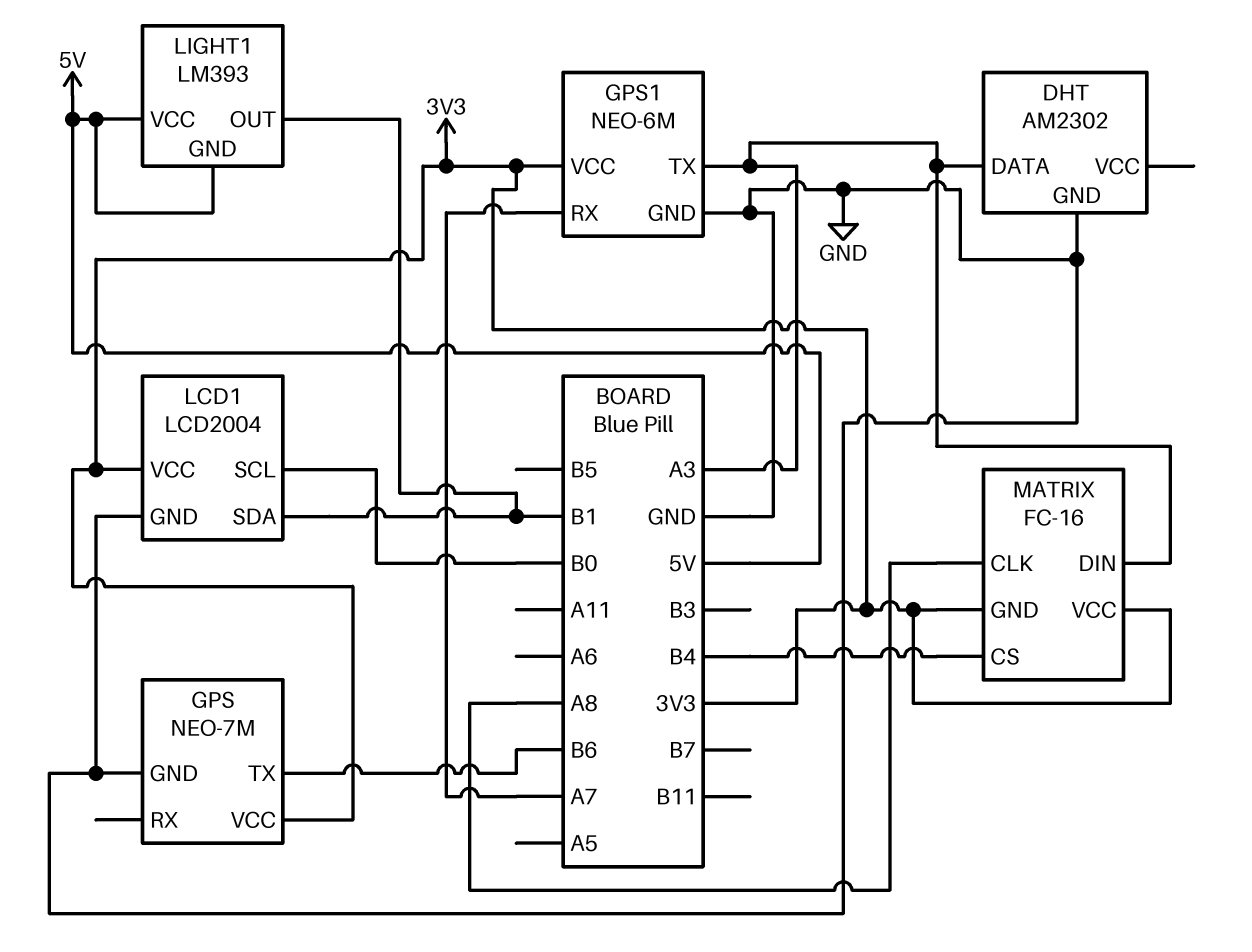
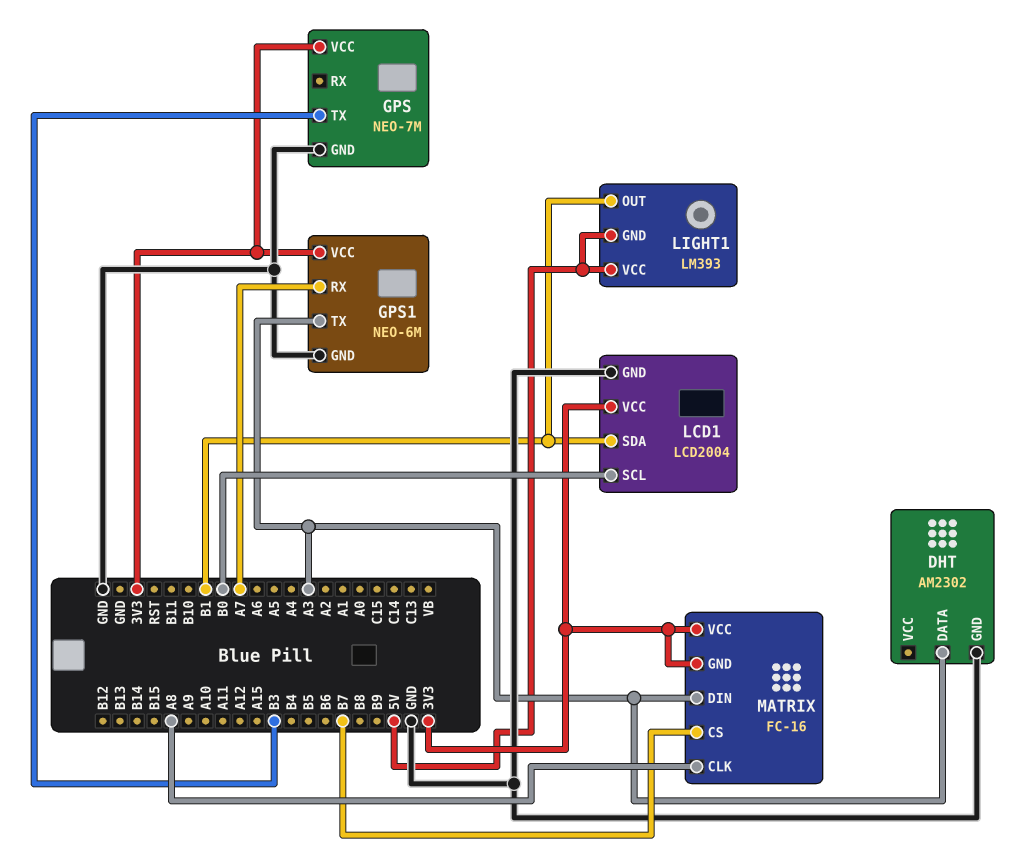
GPS pin TX: B6 -> B3
MATRIX pin CS: B4 -> B7

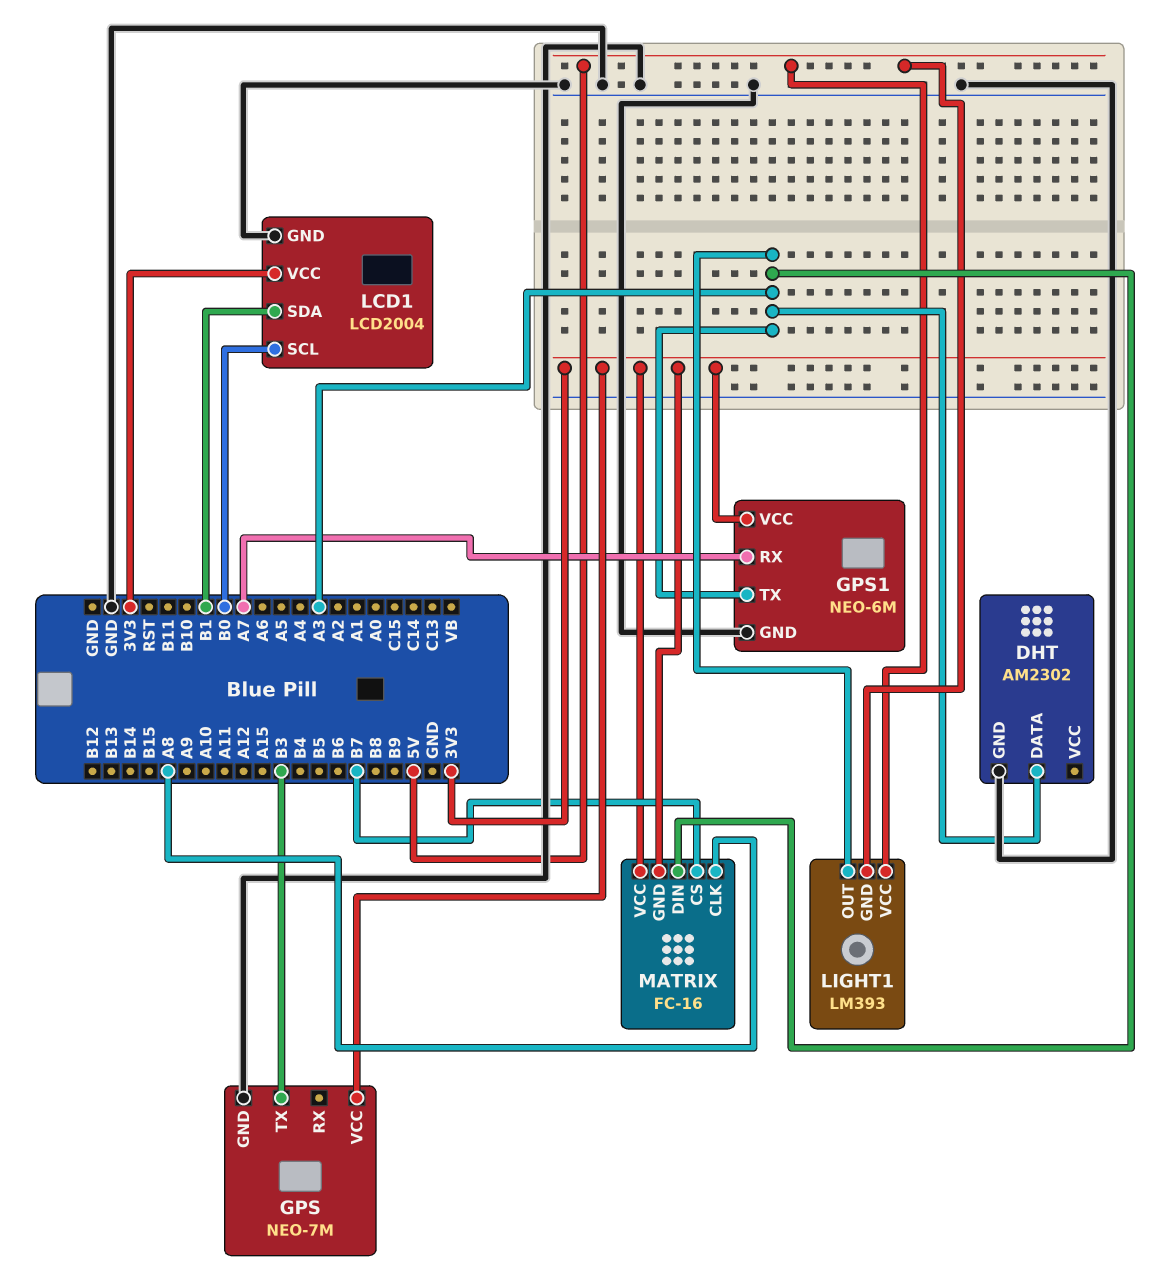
LIGHT1 pin OUT: B1 -> A3

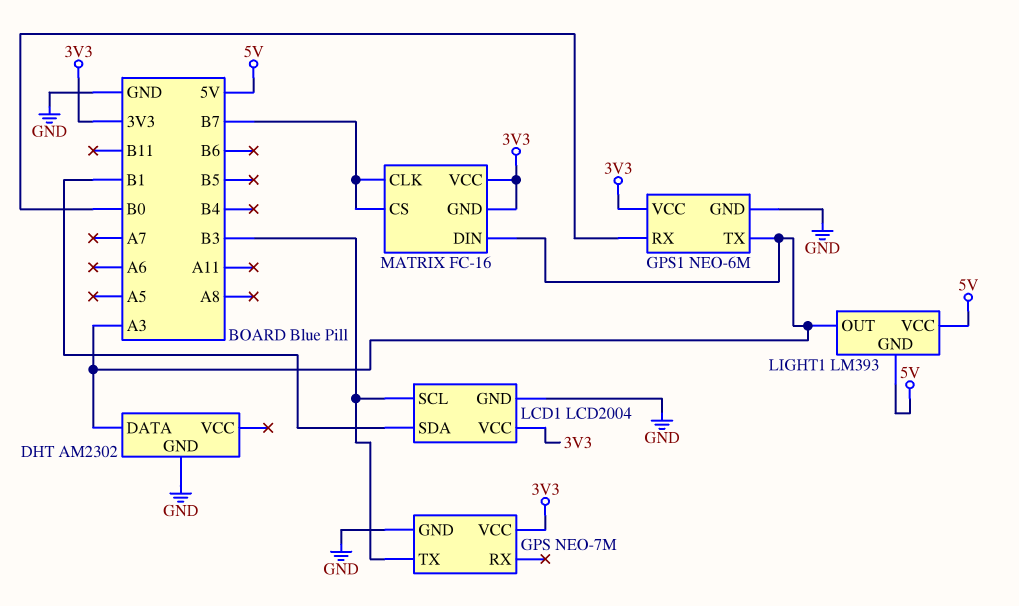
GPS1 pin RX: A7 -> B0
LCD1 pin SCL: B0 -> B3
MATRIX pin CLK: A8 -> B7

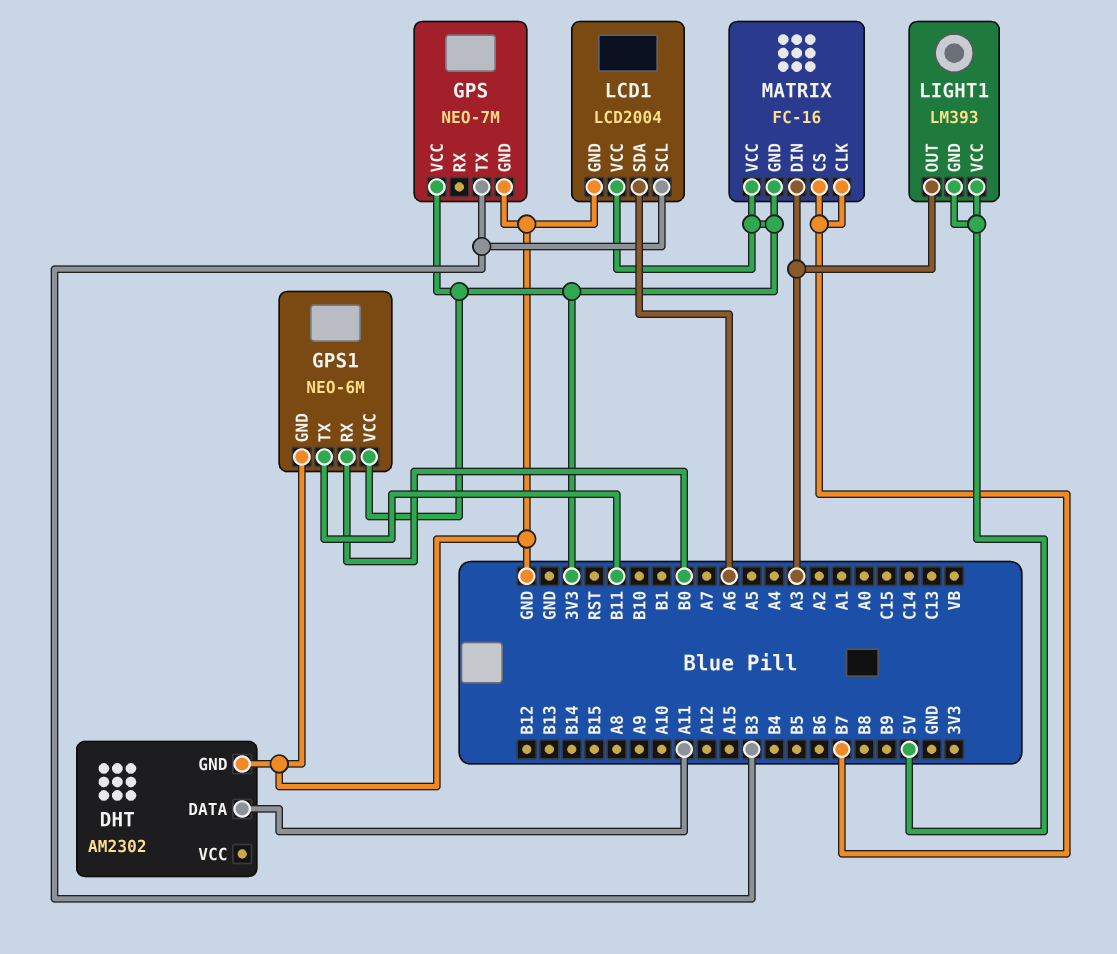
DHT pin DATA: A3 -> A11
GPS1 pin TX: A3 -> B11
LCD1 pin SDA: B1 -> A6

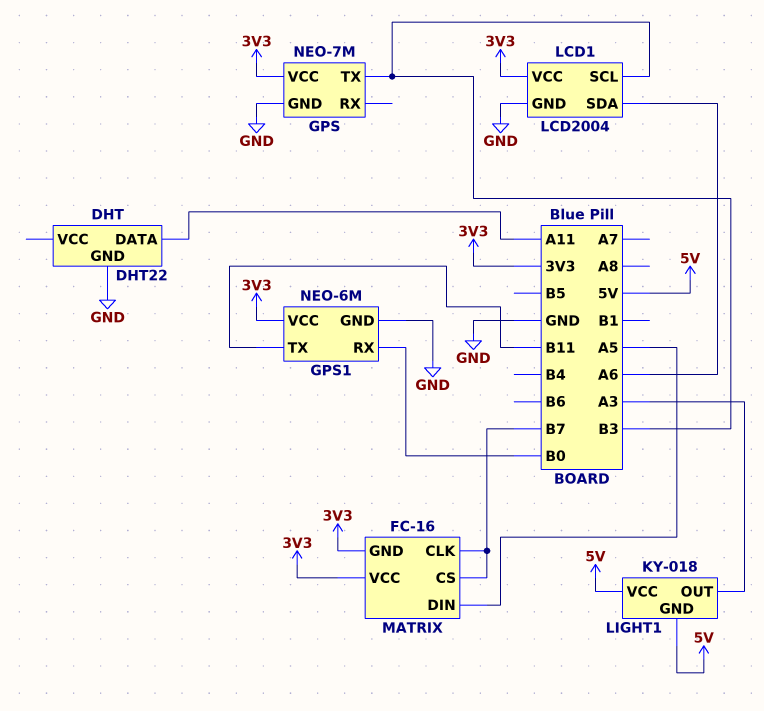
DHT: AM2302 -> DHT22
LIGHT1: LM393 -> KY-018
MATRIX pin DIN: A3 -> A5

